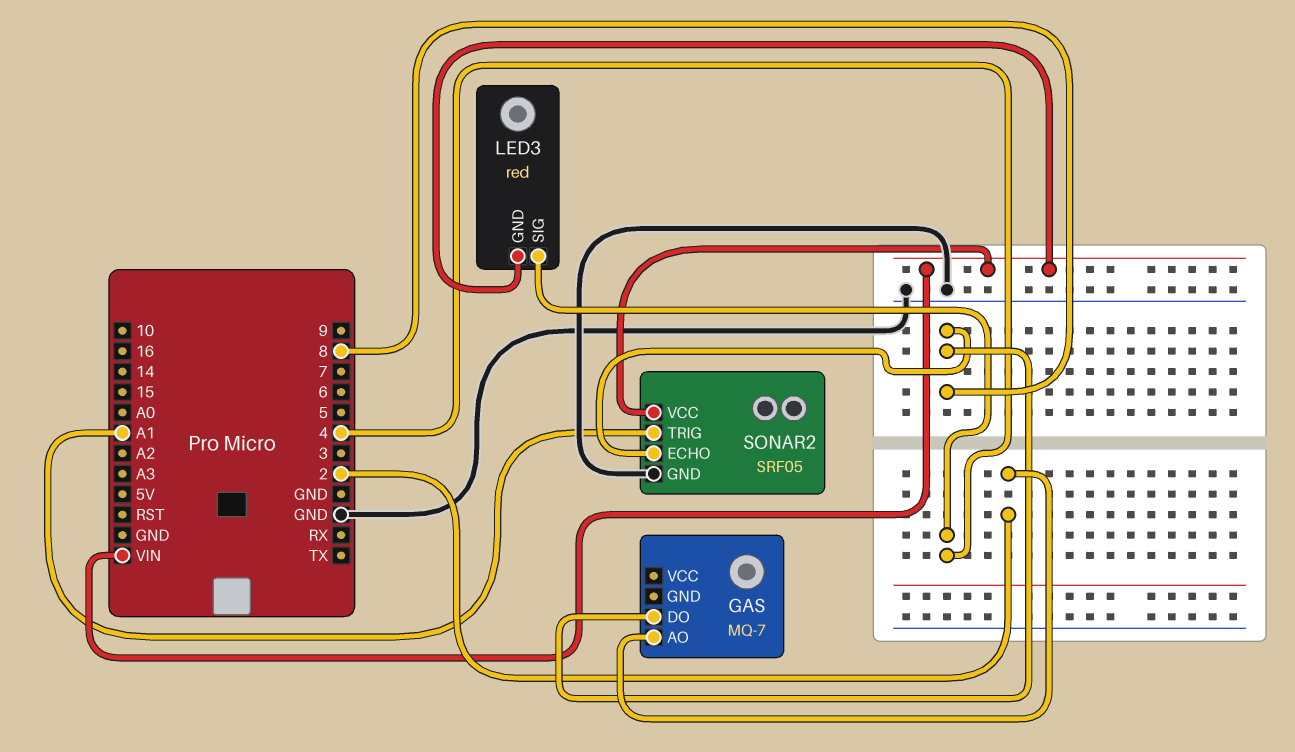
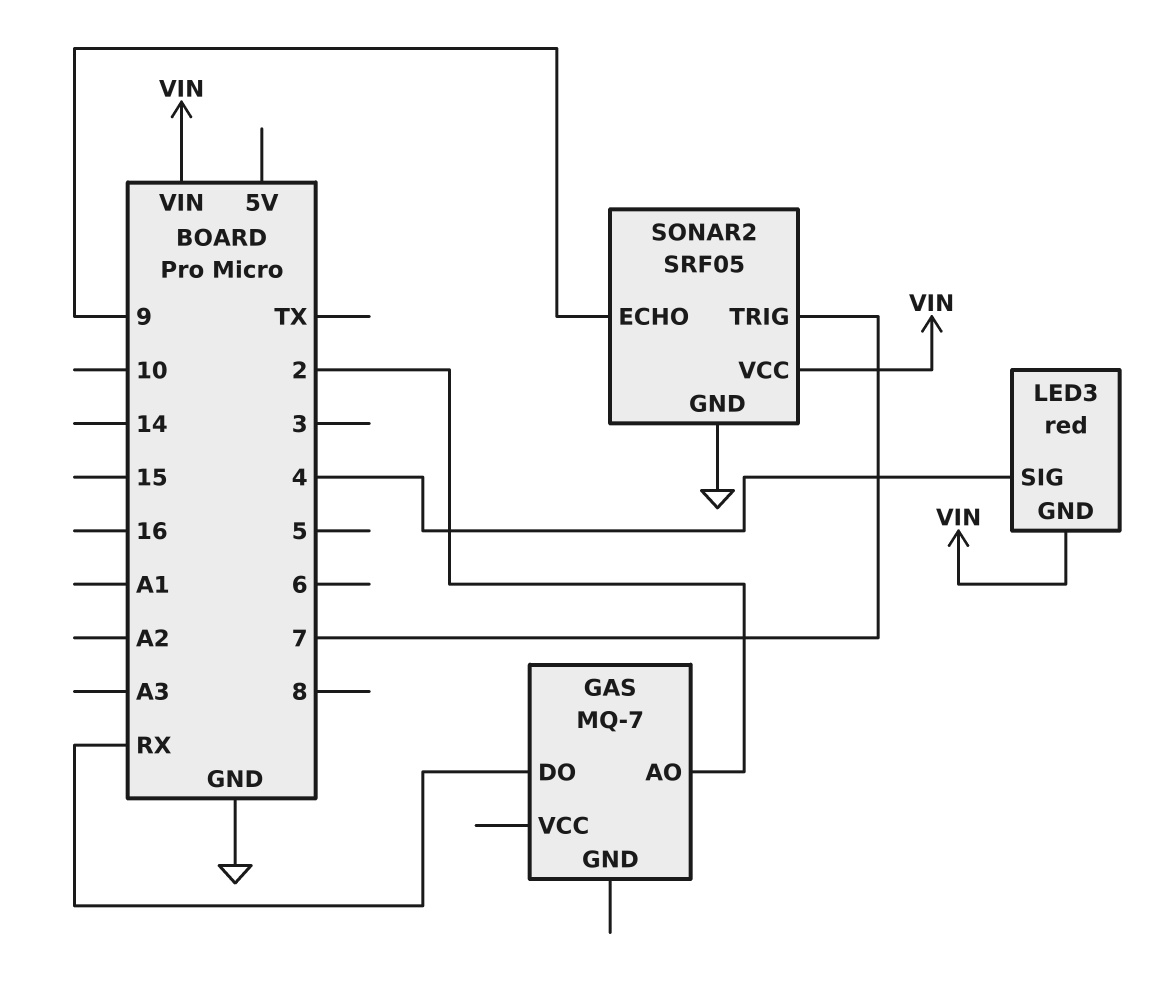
GAS pin DO: 8 -> RX
SONAR2 pin ECHO: 8 -> 9
SONAR2 pin TRIG: A1 -> 7

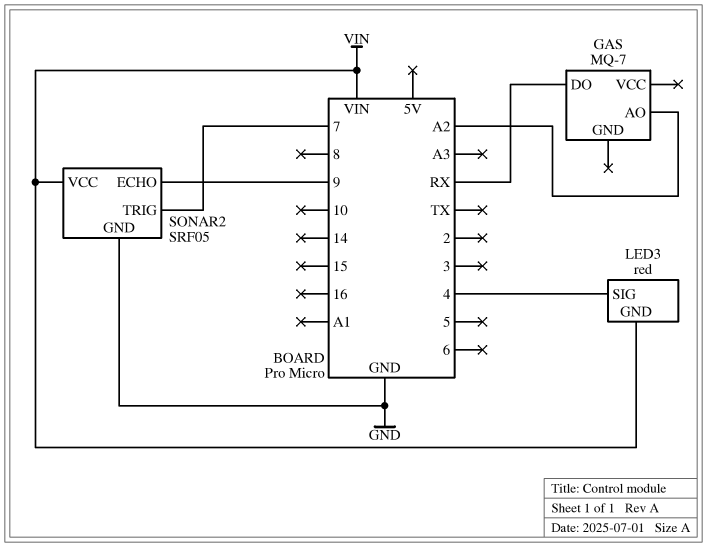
GAS pin AO: 2 -> A2

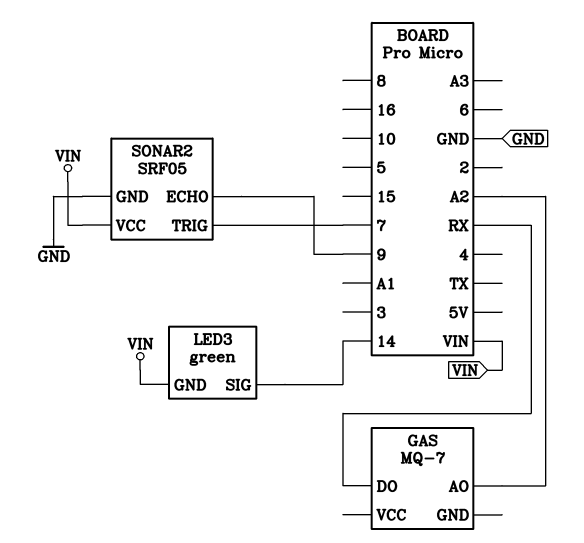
LED3: red -> green
LED3 pin SIG: 4 -> 14

